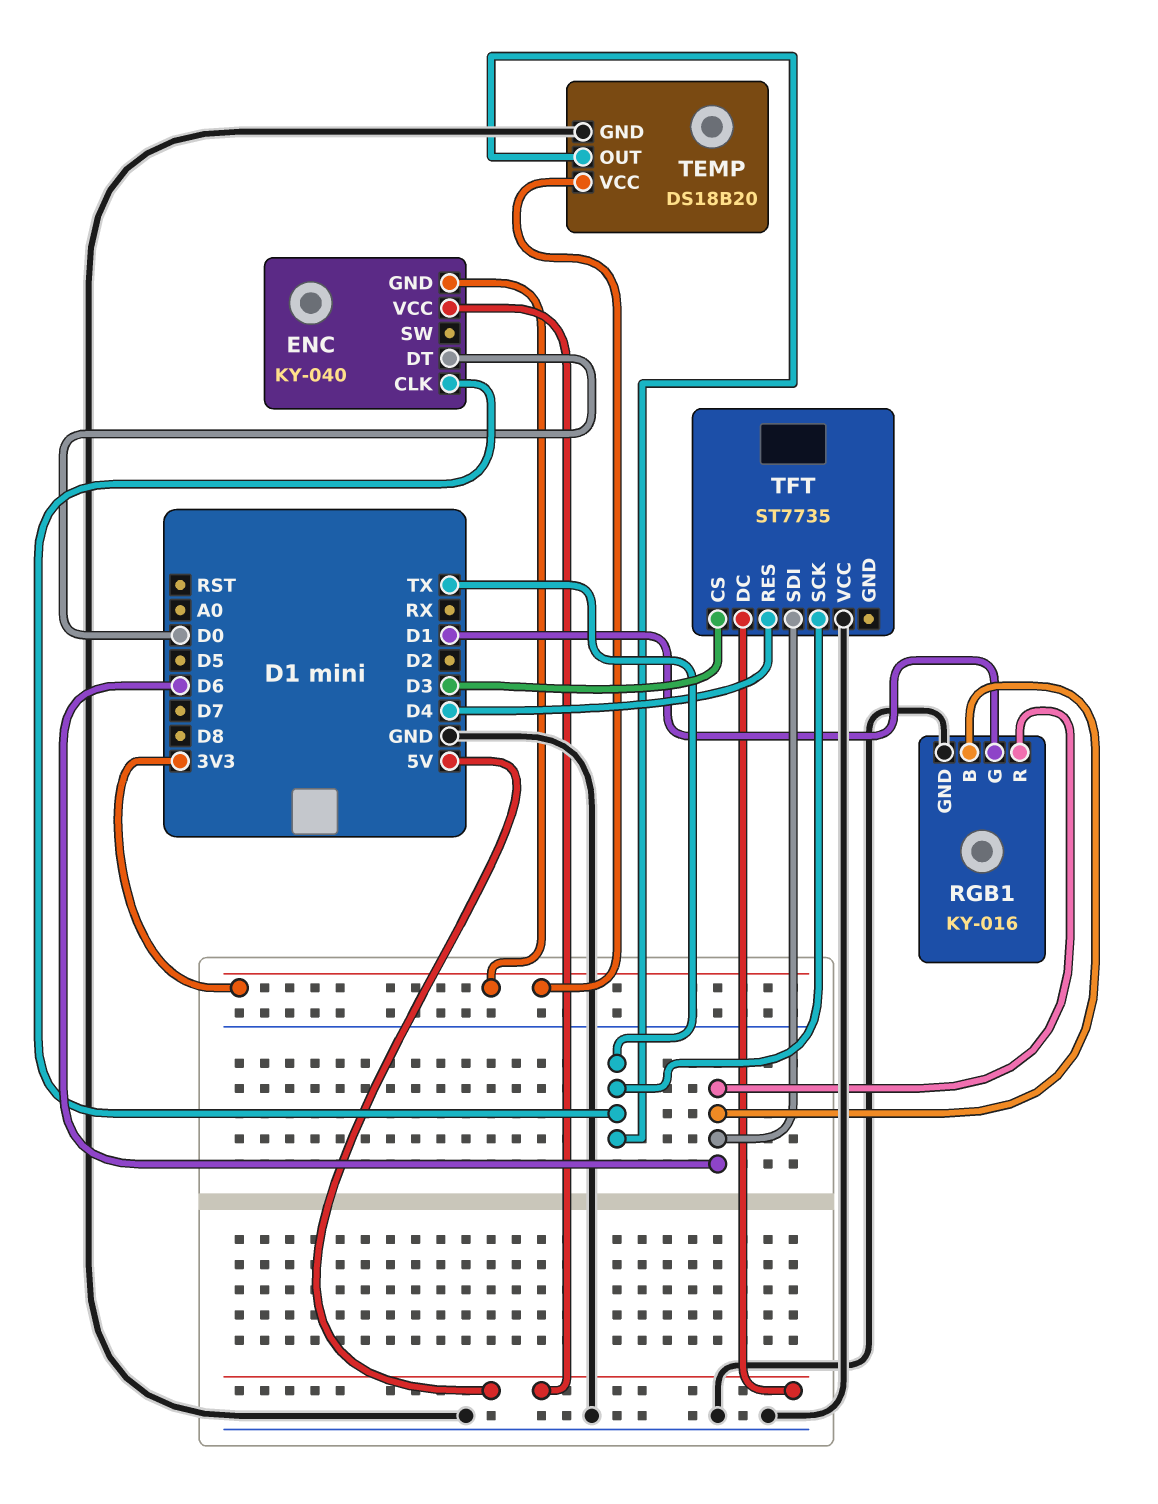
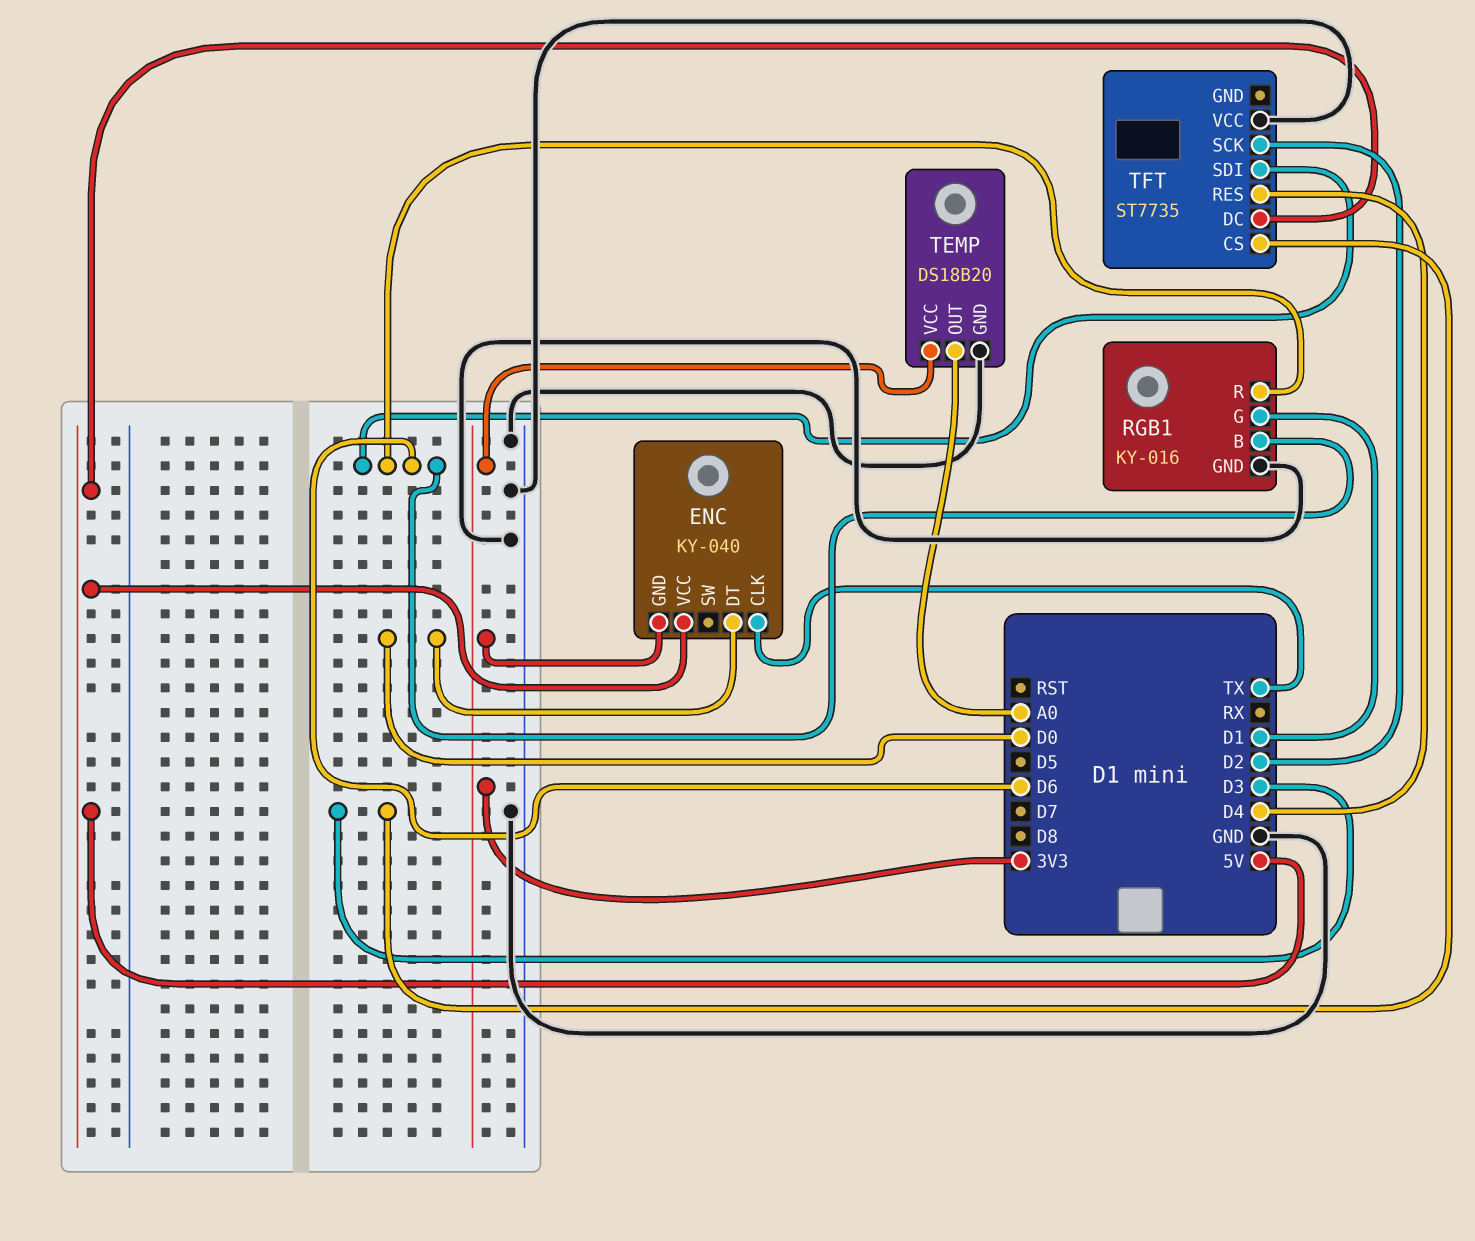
TEMP pin OUT: TX -> A0
TFT pin SCK: TX -> D2

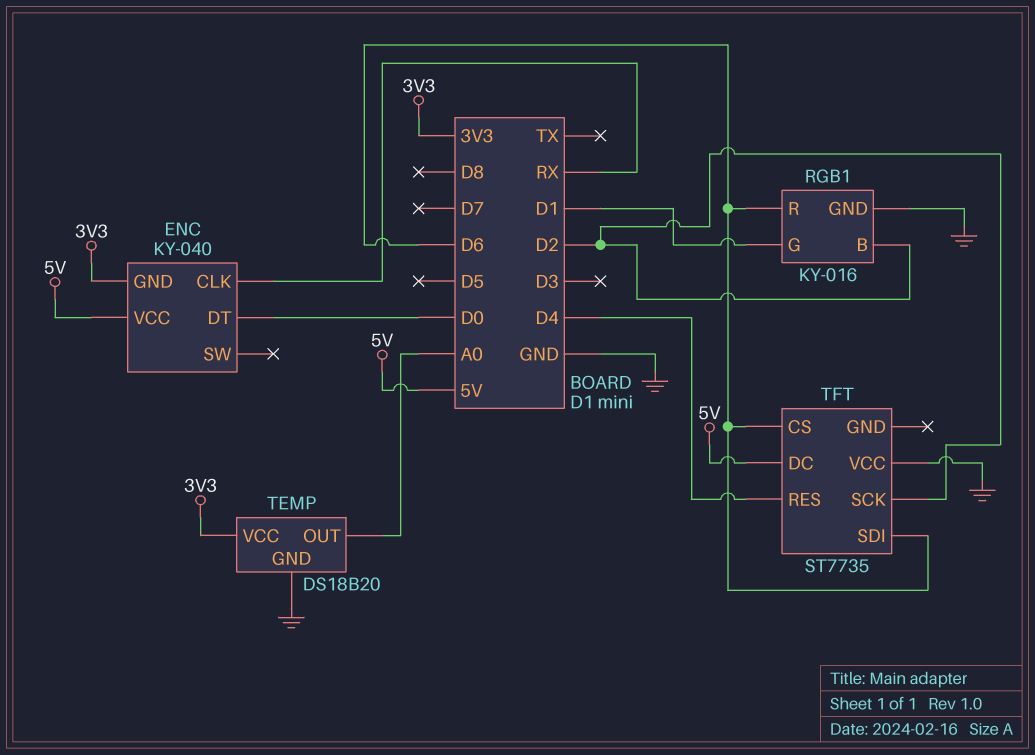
ENC pin CLK: TX -> RX
RGB1 pin B: D6 -> D2
TFT pin CS: D3 -> D6

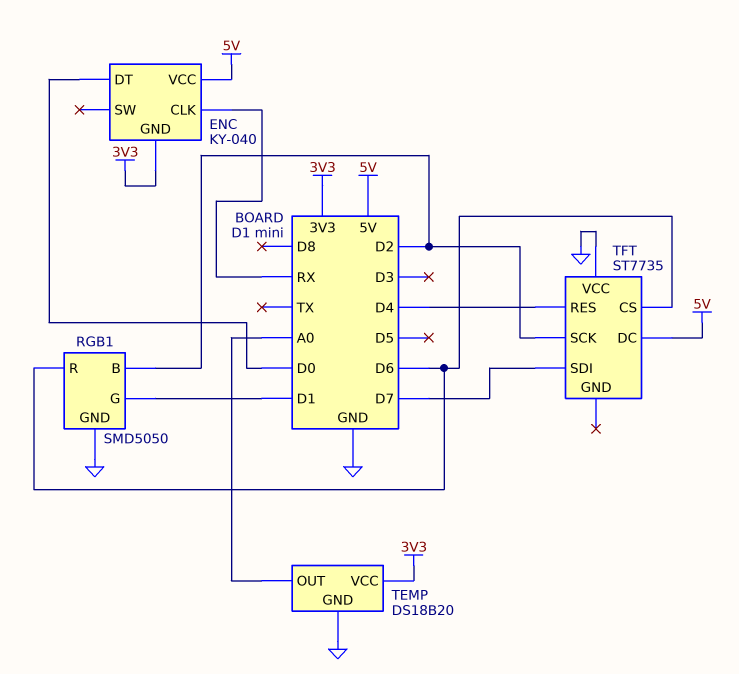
RGB1: KY-016 -> SMD5050
TFT pin SDI: D6 -> D7

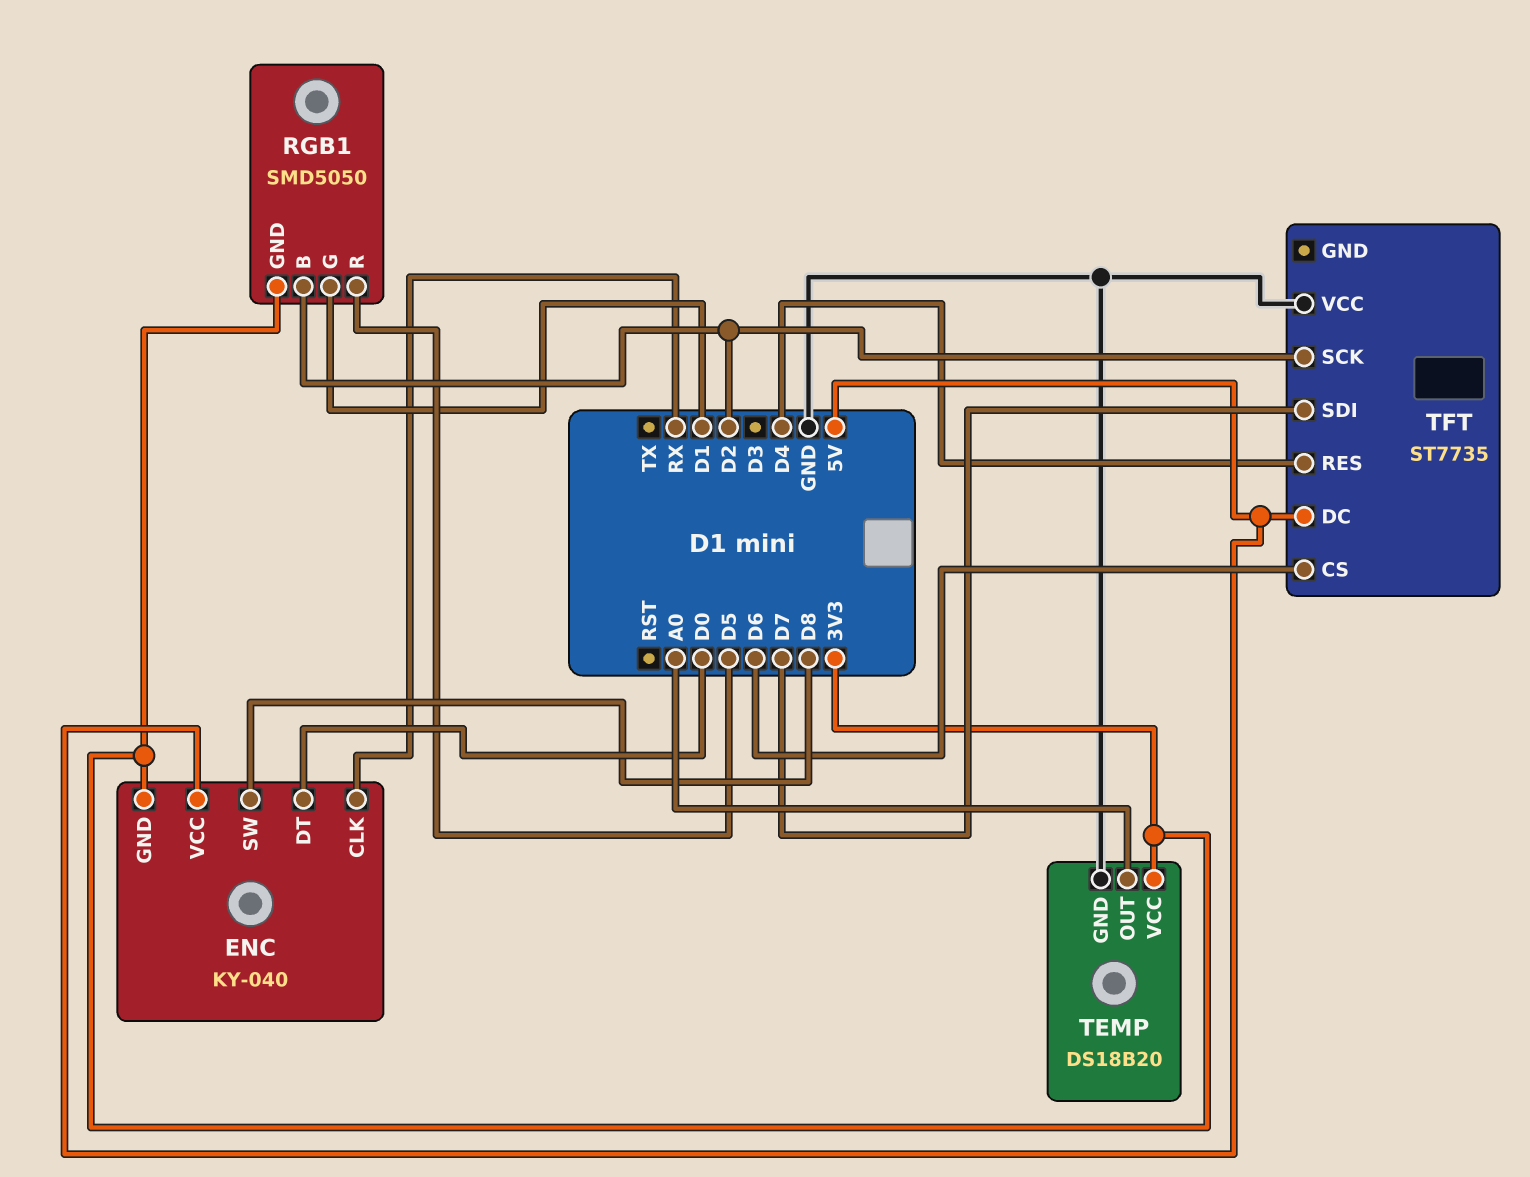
ENC pin SW: none -> D8
RGB1 pin GND: GND -> 3V3
RGB1 pin R: D6 -> D5

